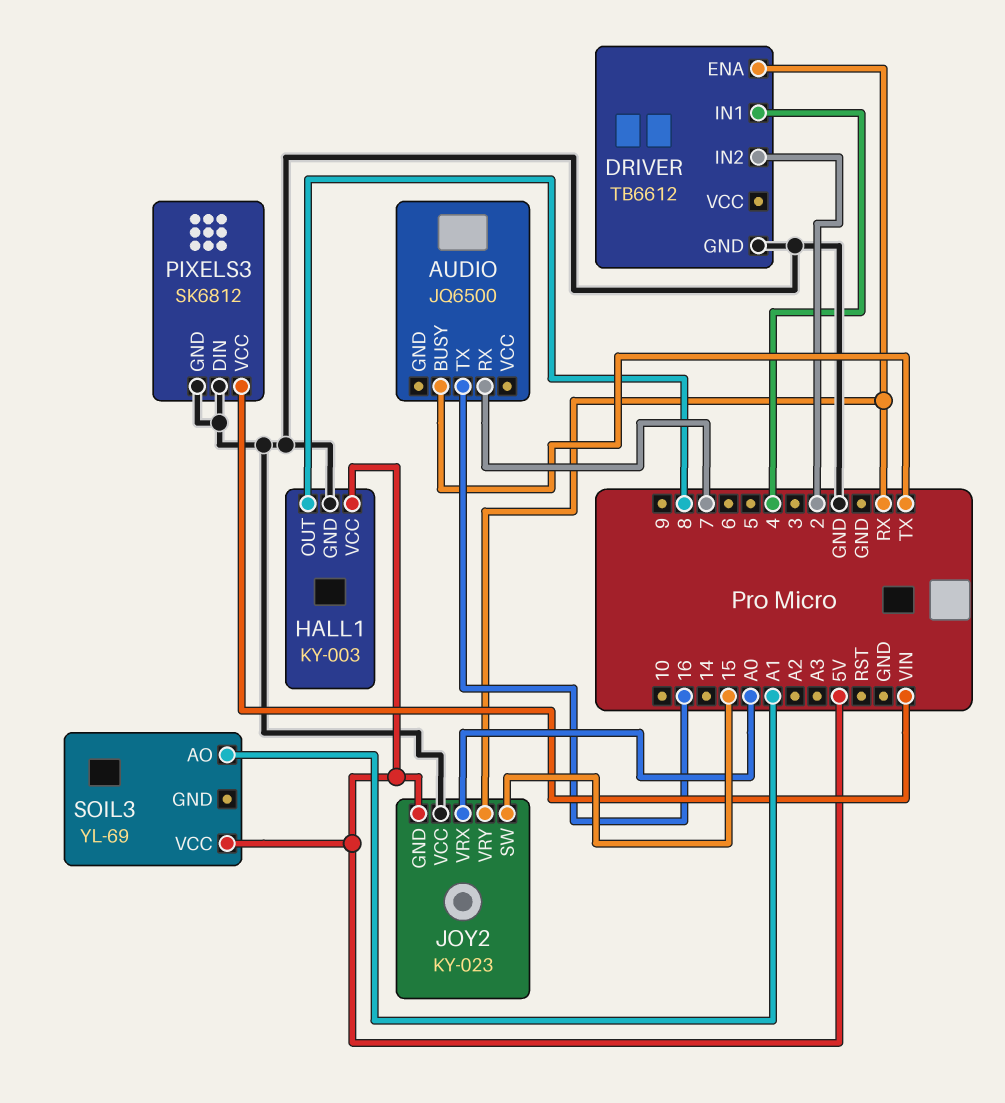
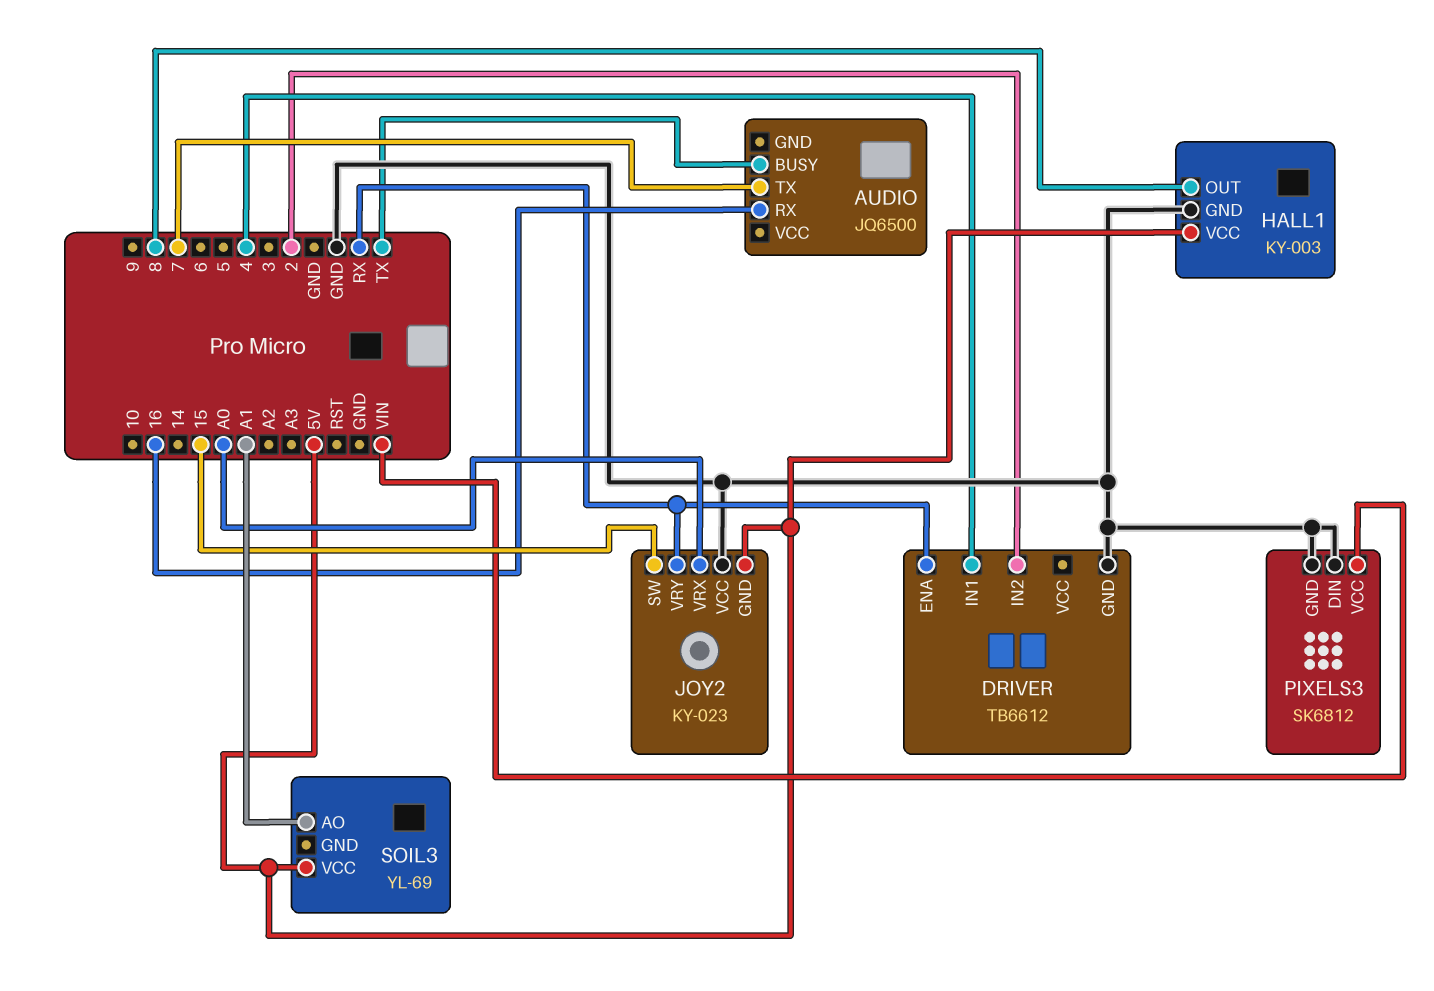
AUDIO pin RX: 7 -> 16
AUDIO pin TX: 16 -> 7

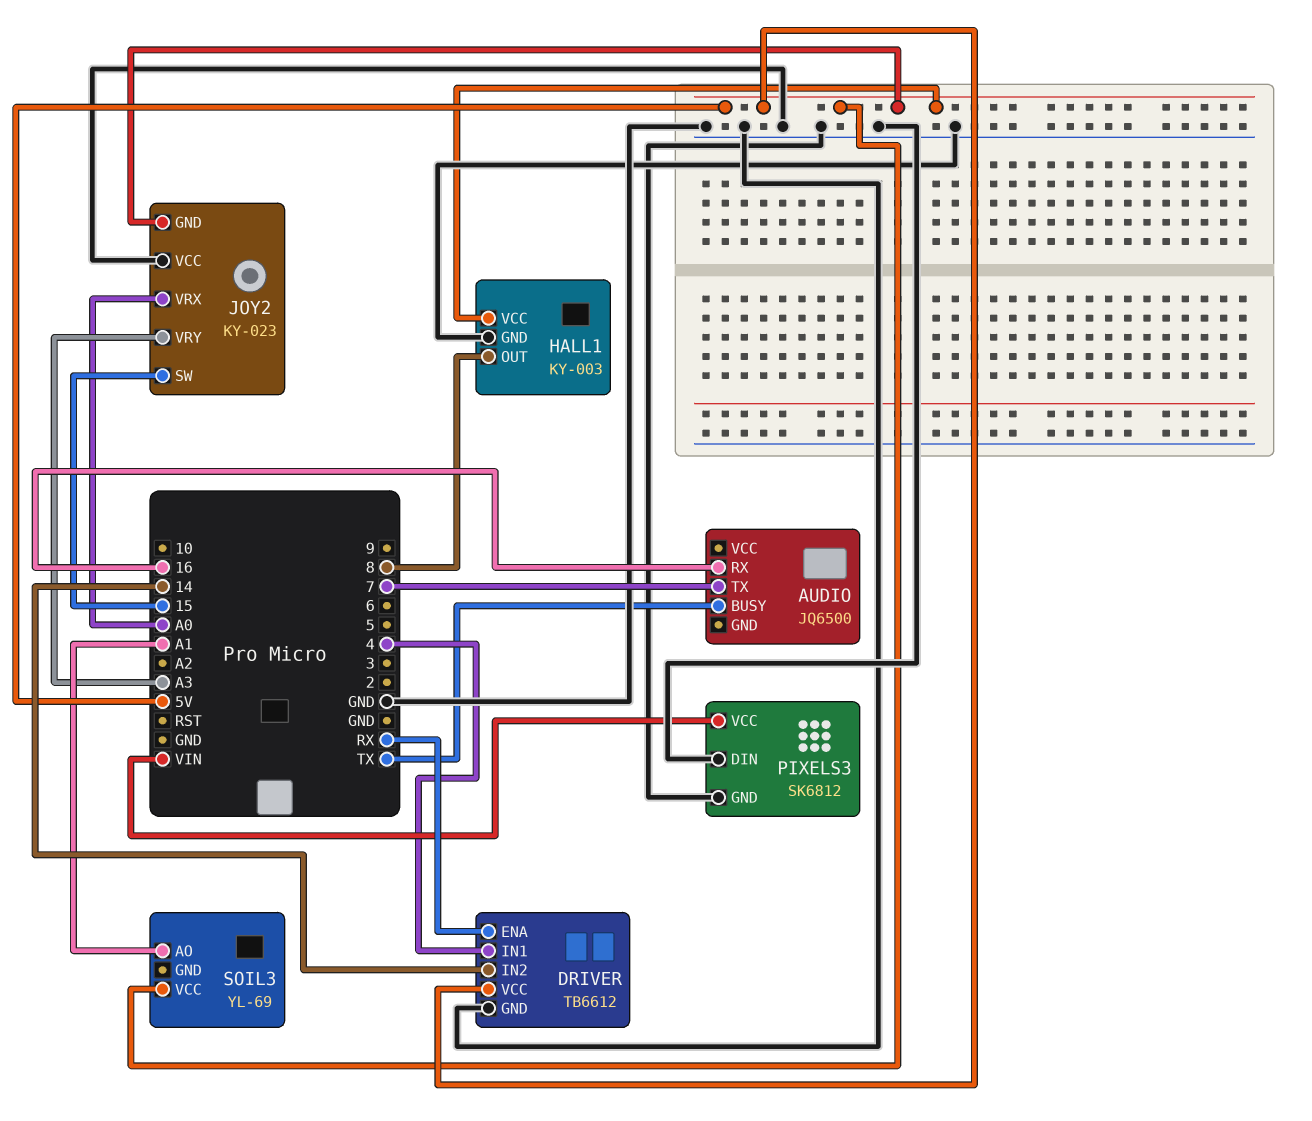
DRIVER pin IN2: 2 -> 14
DRIVER pin VCC: none -> 5V
JOY2 pin VRY: RX -> A3

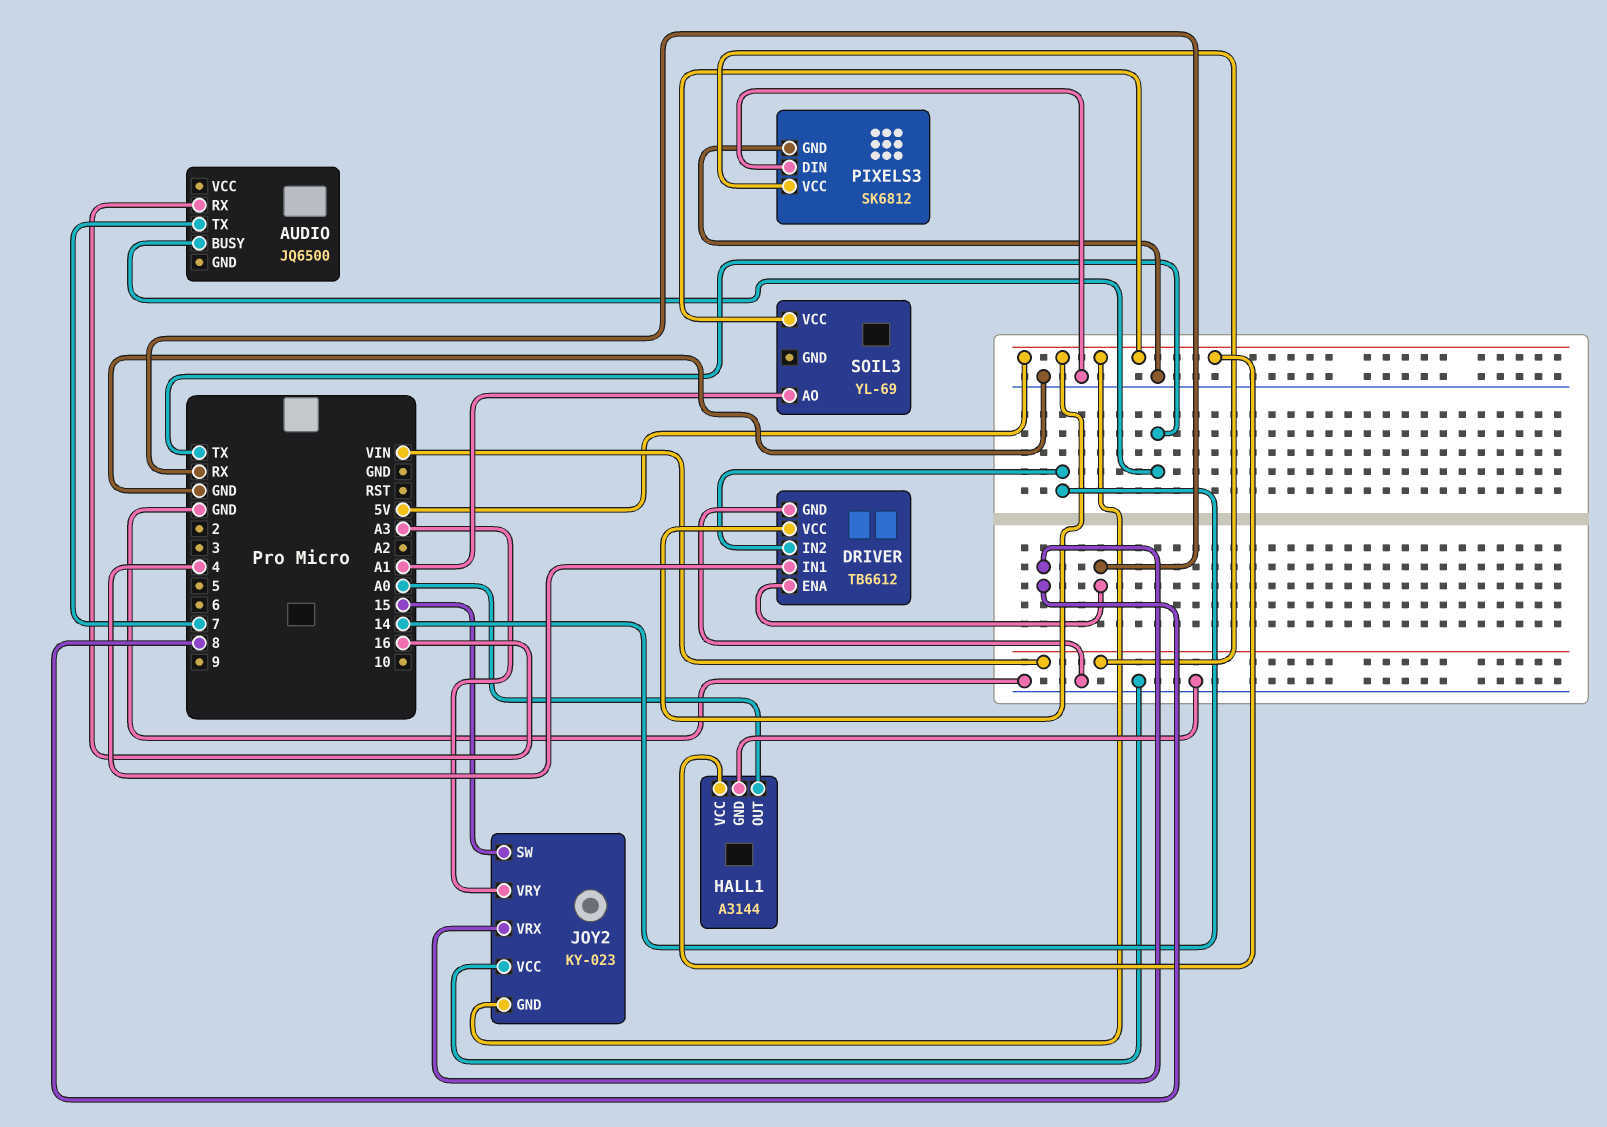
HALL1: KY-003 -> A3144
HALL1 pin OUT: 8 -> A0
JOY2 pin VRX: A0 -> 8

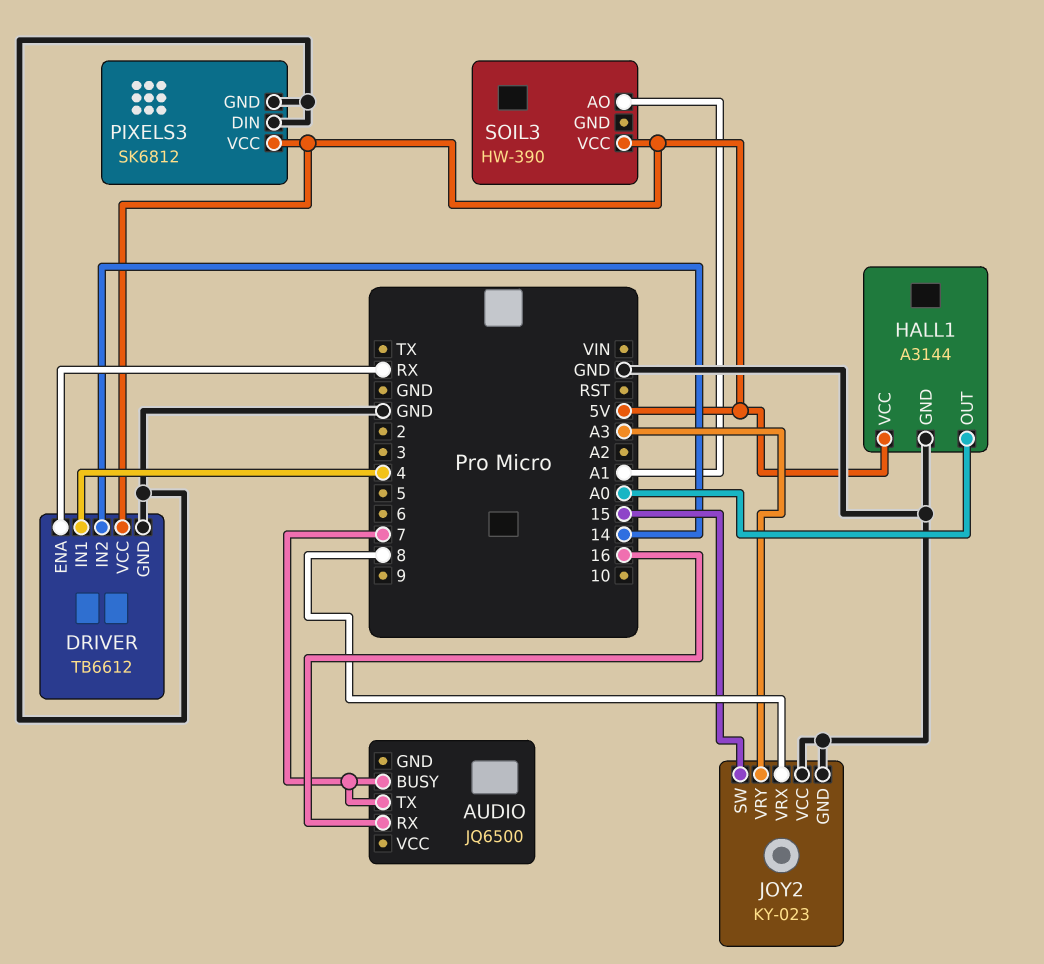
AUDIO pin BUSY: TX -> 7
JOY2 pin GND: 5V -> GND
PIXELS3 pin VCC: VIN -> 5V
SOIL3: YL-69 -> HW-390

